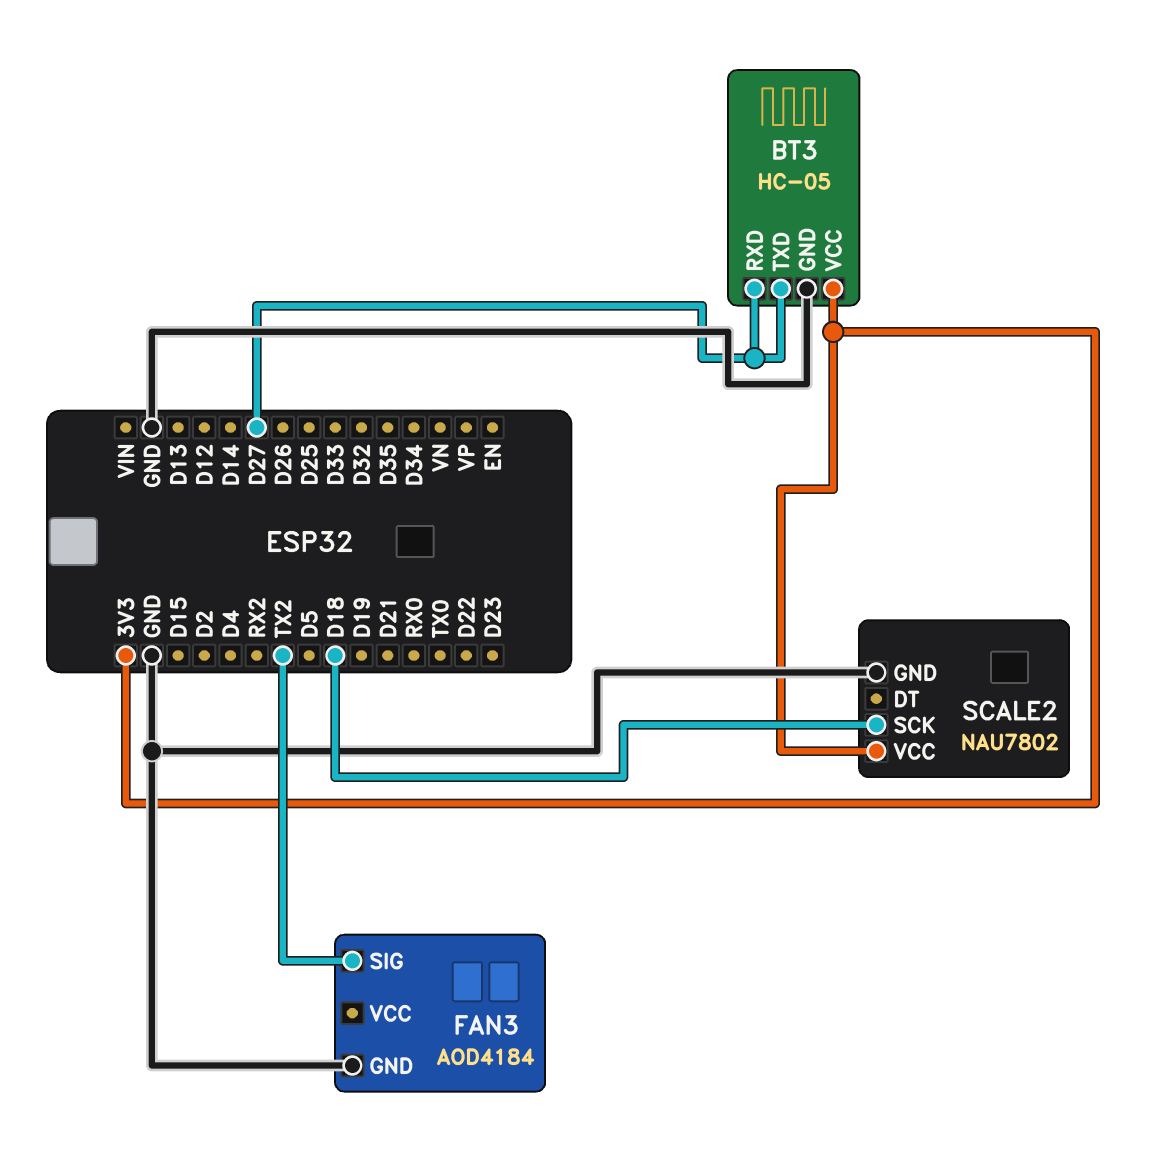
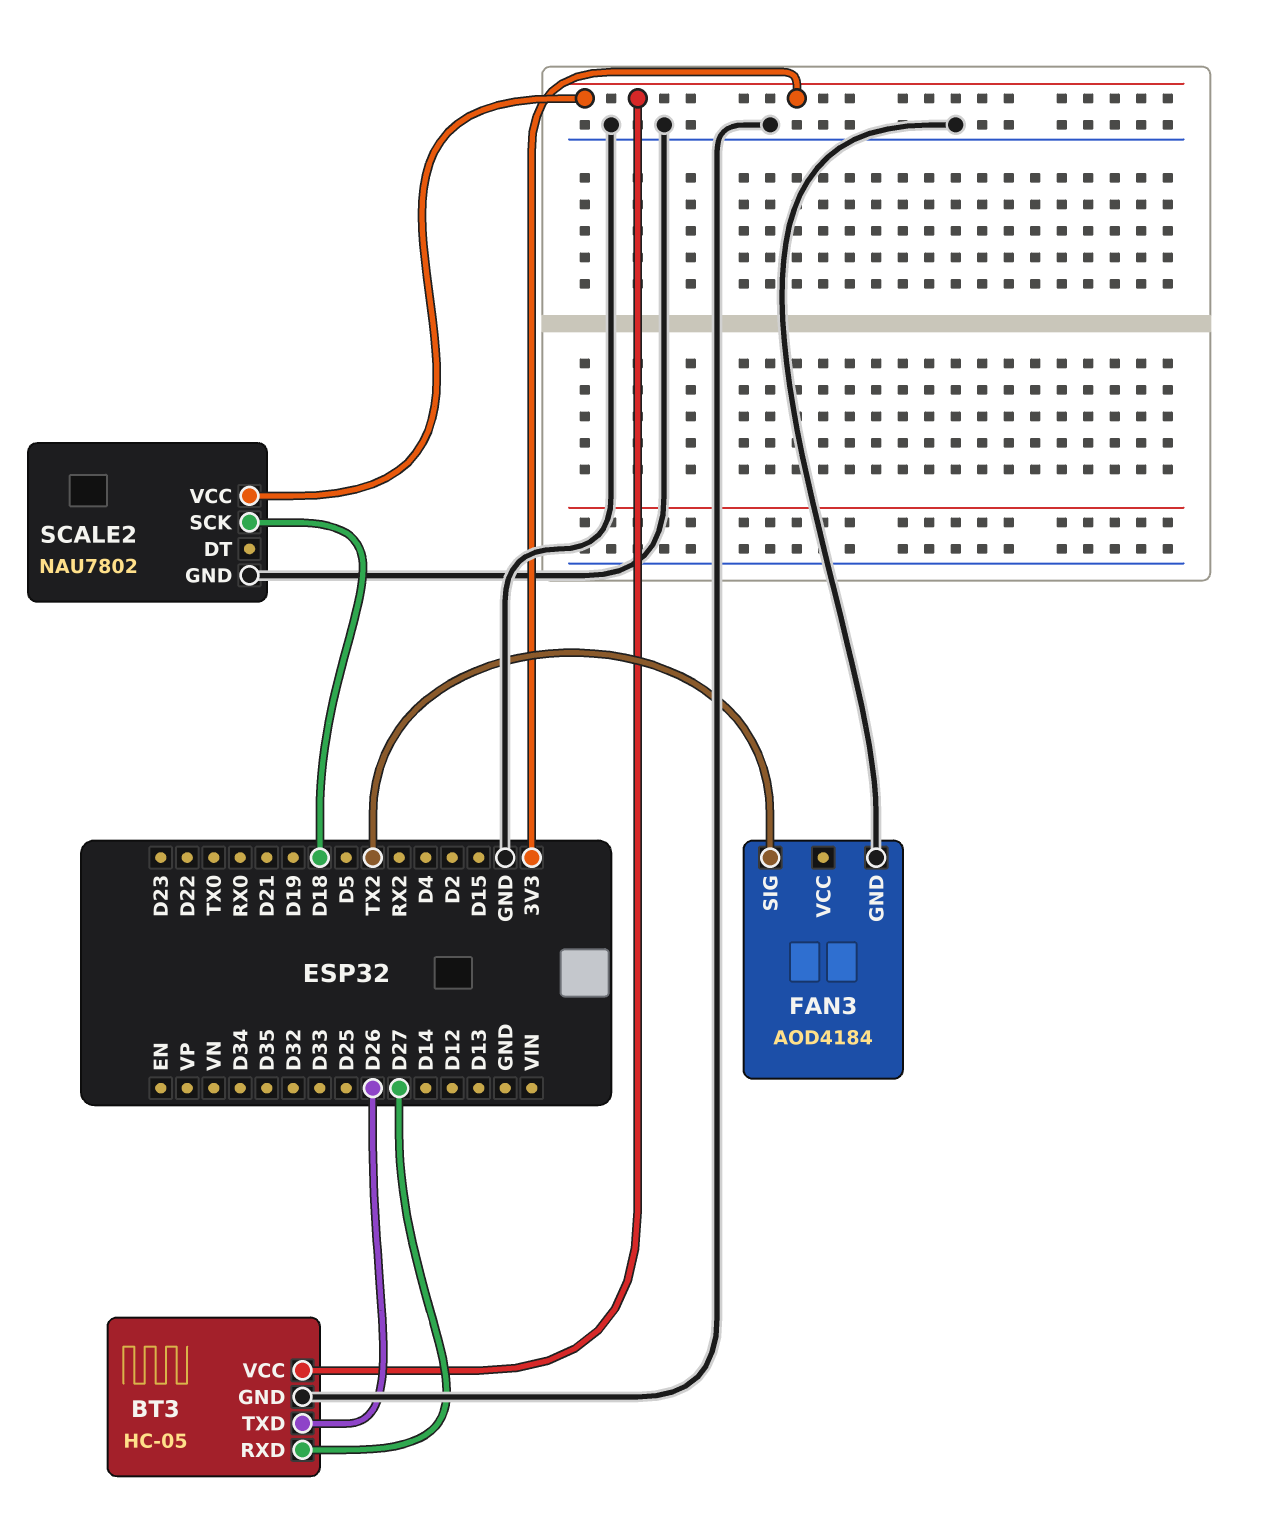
BT3 pin TXD: D27 -> D26

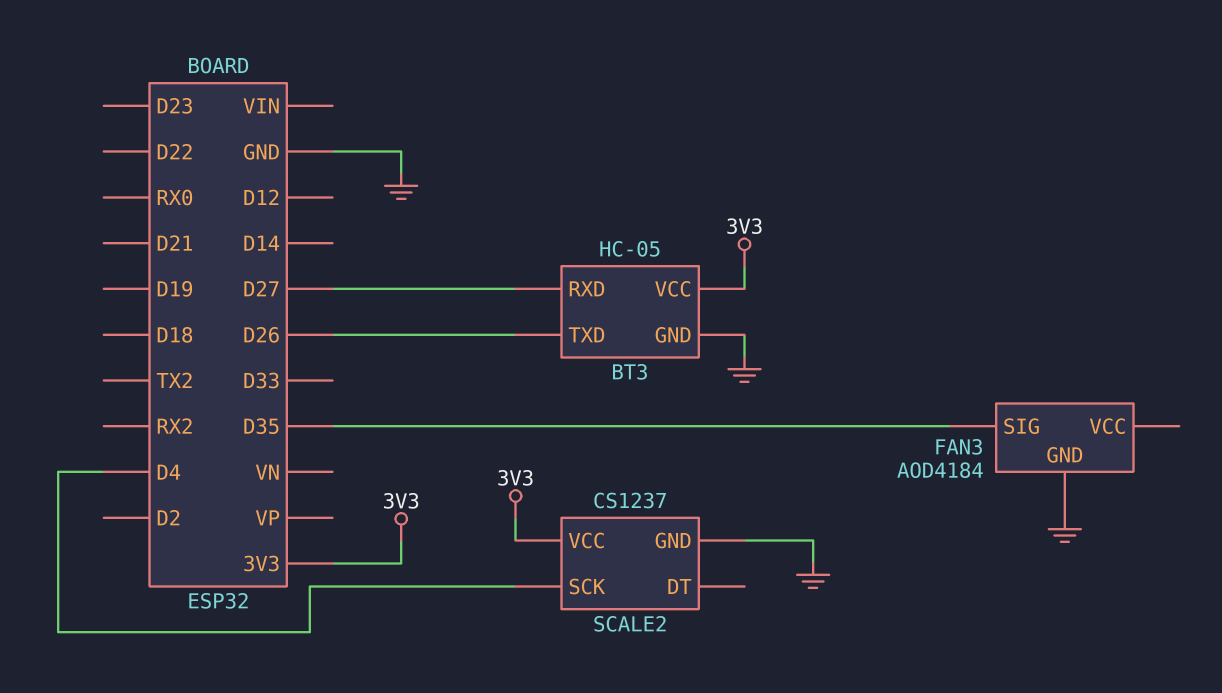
FAN3 pin SIG: TX2 -> D35
SCALE2: NAU7802 -> CS1237
SCALE2 pin SCK: D18 -> D4

